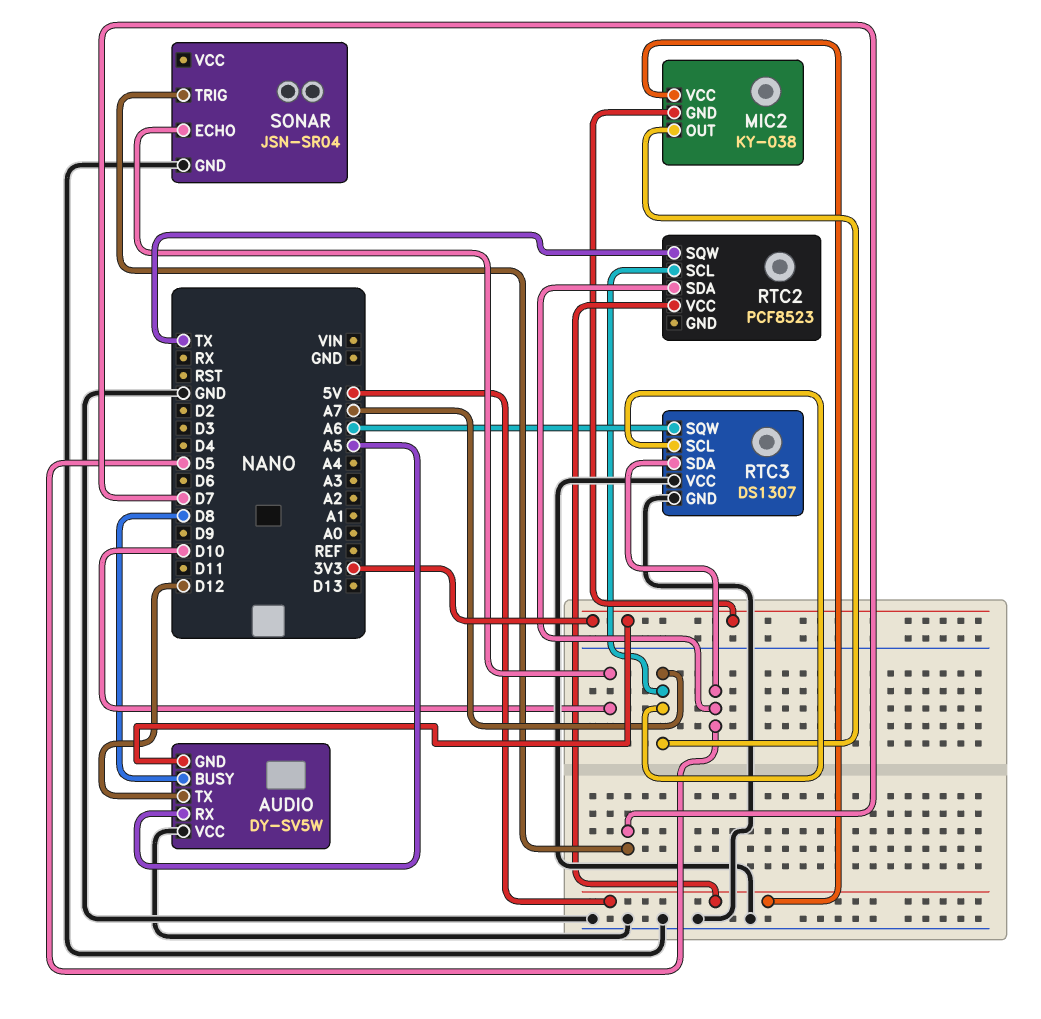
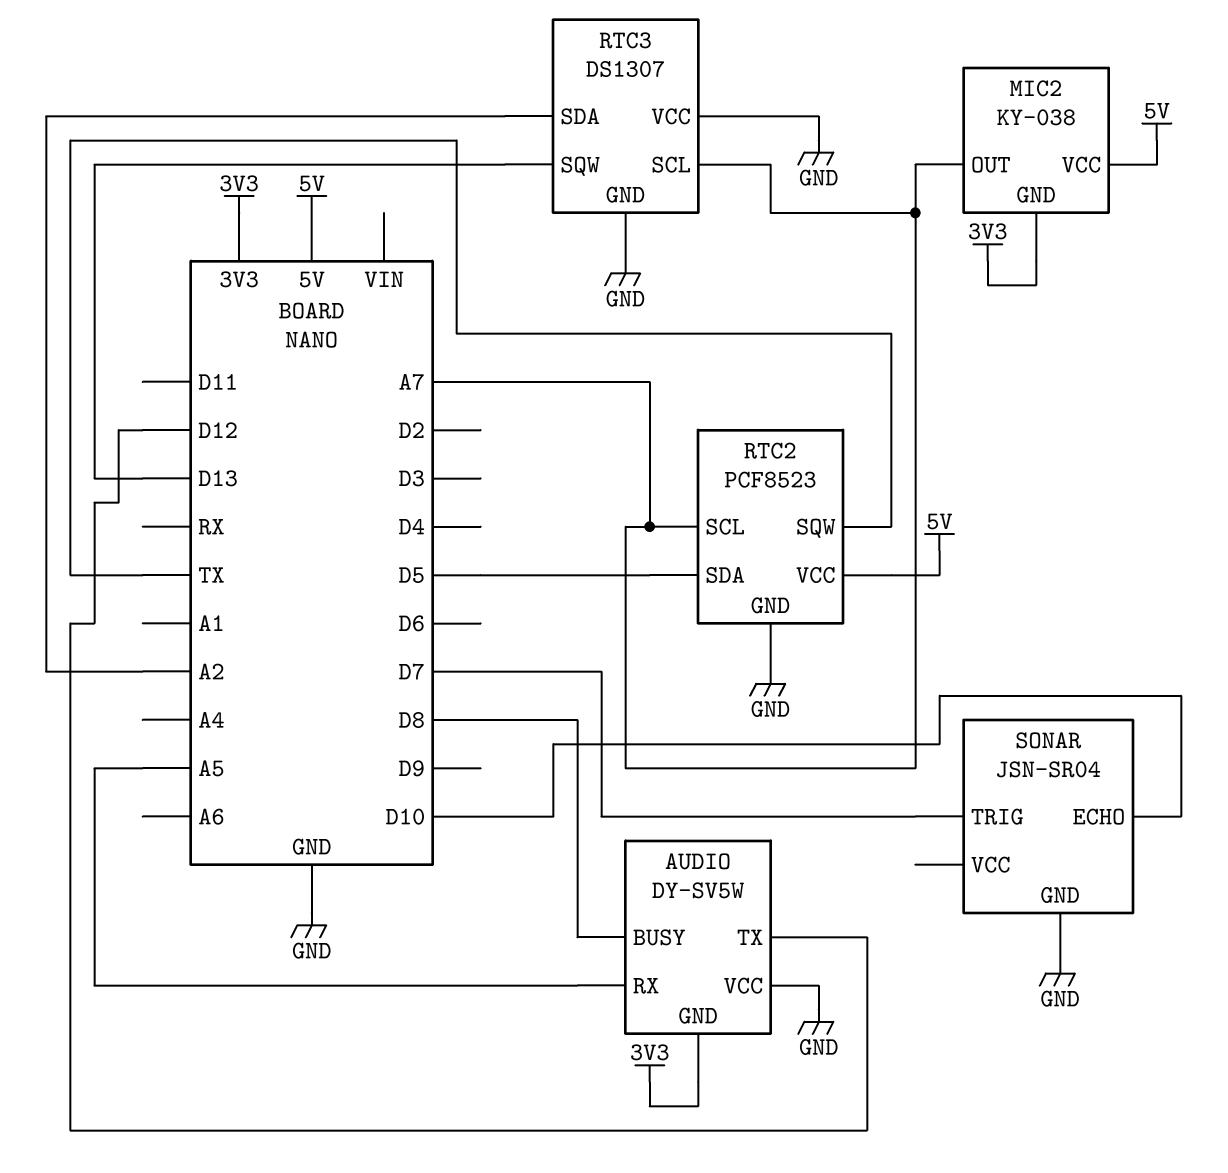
RTC2 pin GND: none -> GND
RTC3 pin SDA: D5 -> A2
RTC3 pin SQW: A6 -> D13

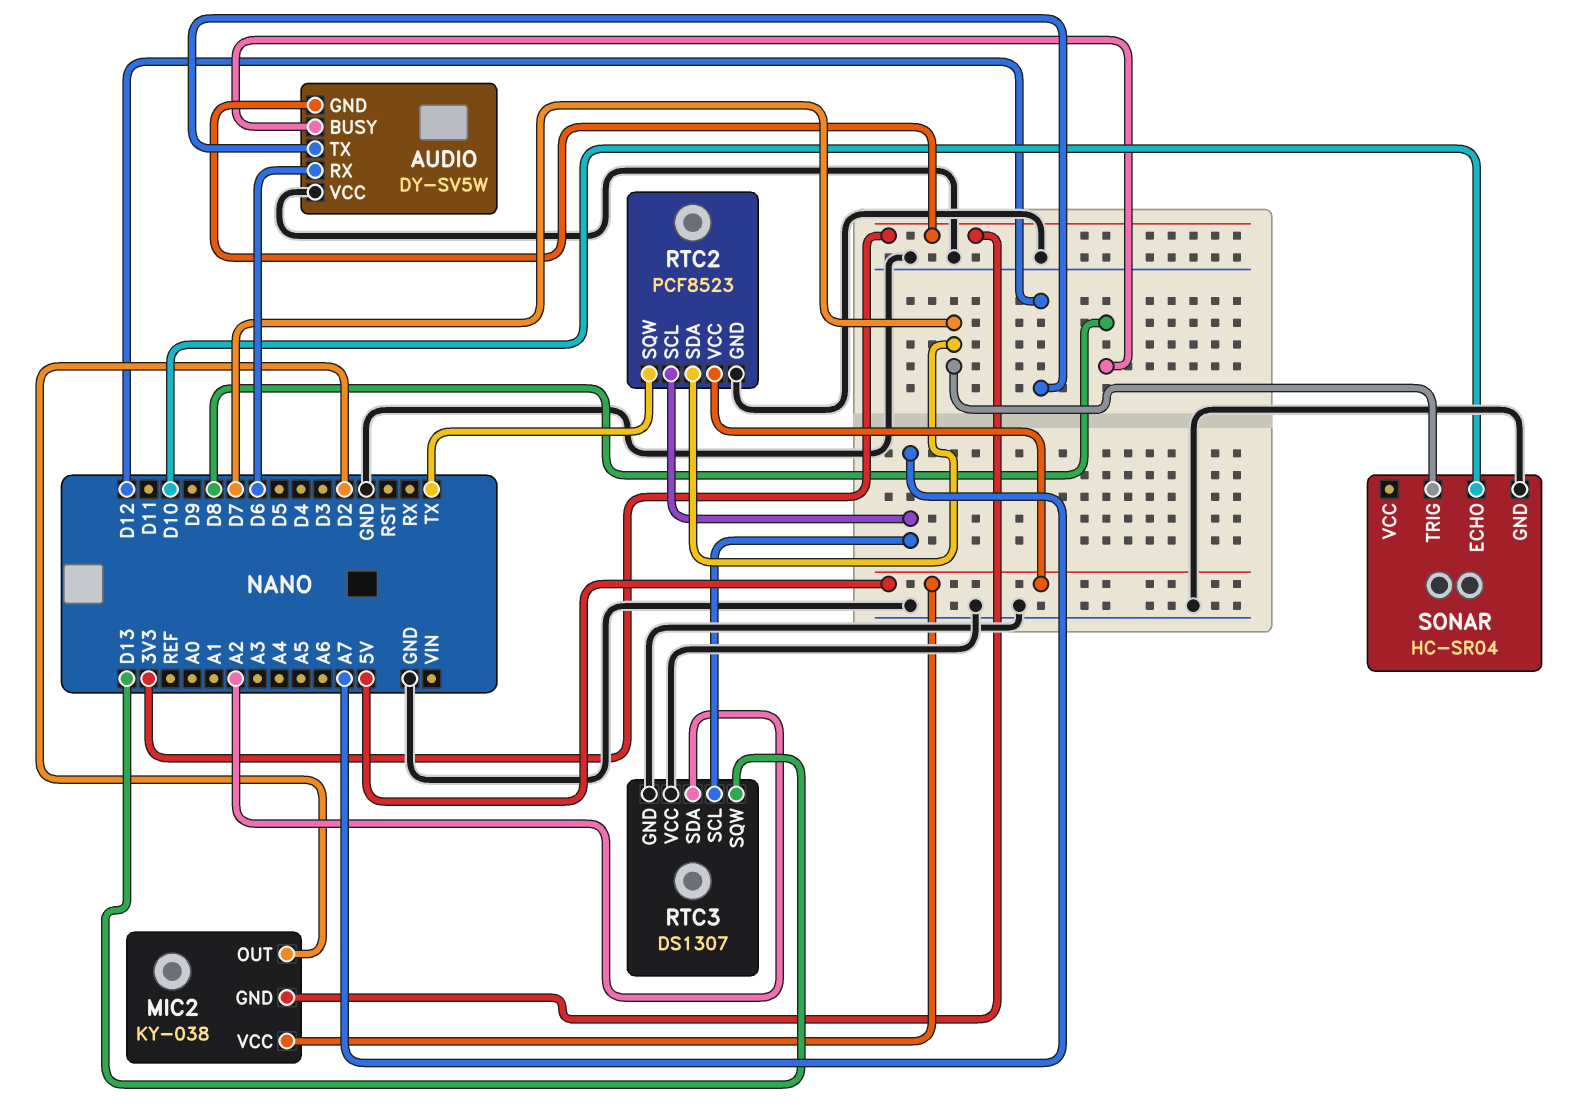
AUDIO pin RX: A5 -> D6
MIC2 pin OUT: A7 -> D2
RTC2 pin SDA: D5 -> D7
SONAR: JSN-SR04 -> HC-SR04

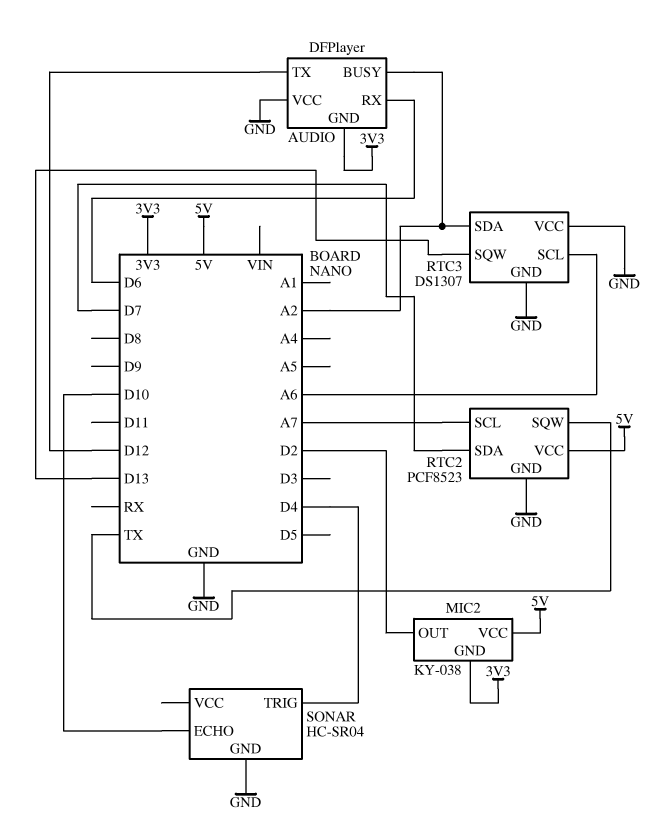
AUDIO: DY-SV5W -> DFPlayer
AUDIO pin BUSY: D8 -> A2
RTC3 pin SCL: A7 -> A6
SONAR pin TRIG: D7 -> D4

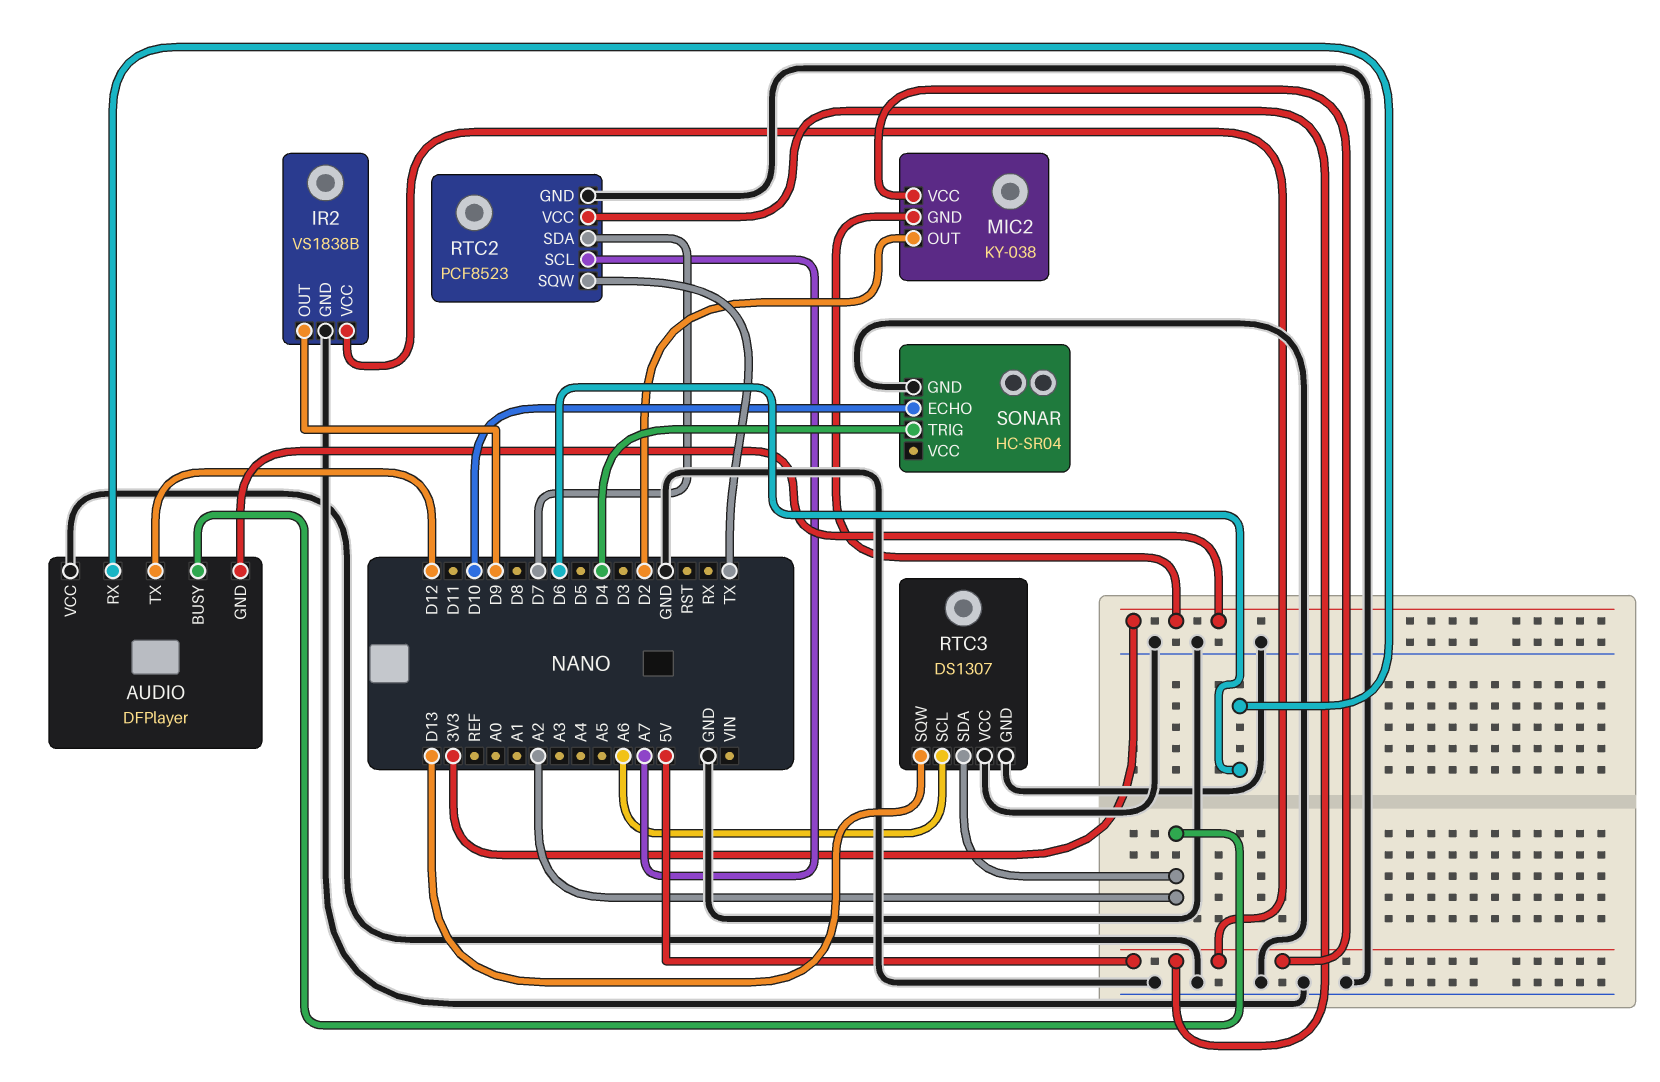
IR2: none -> VS1838B
IR2 pin GND: none -> GND
IR2 pin OUT: none -> D9
IR2 pin VCC: none -> 5V

